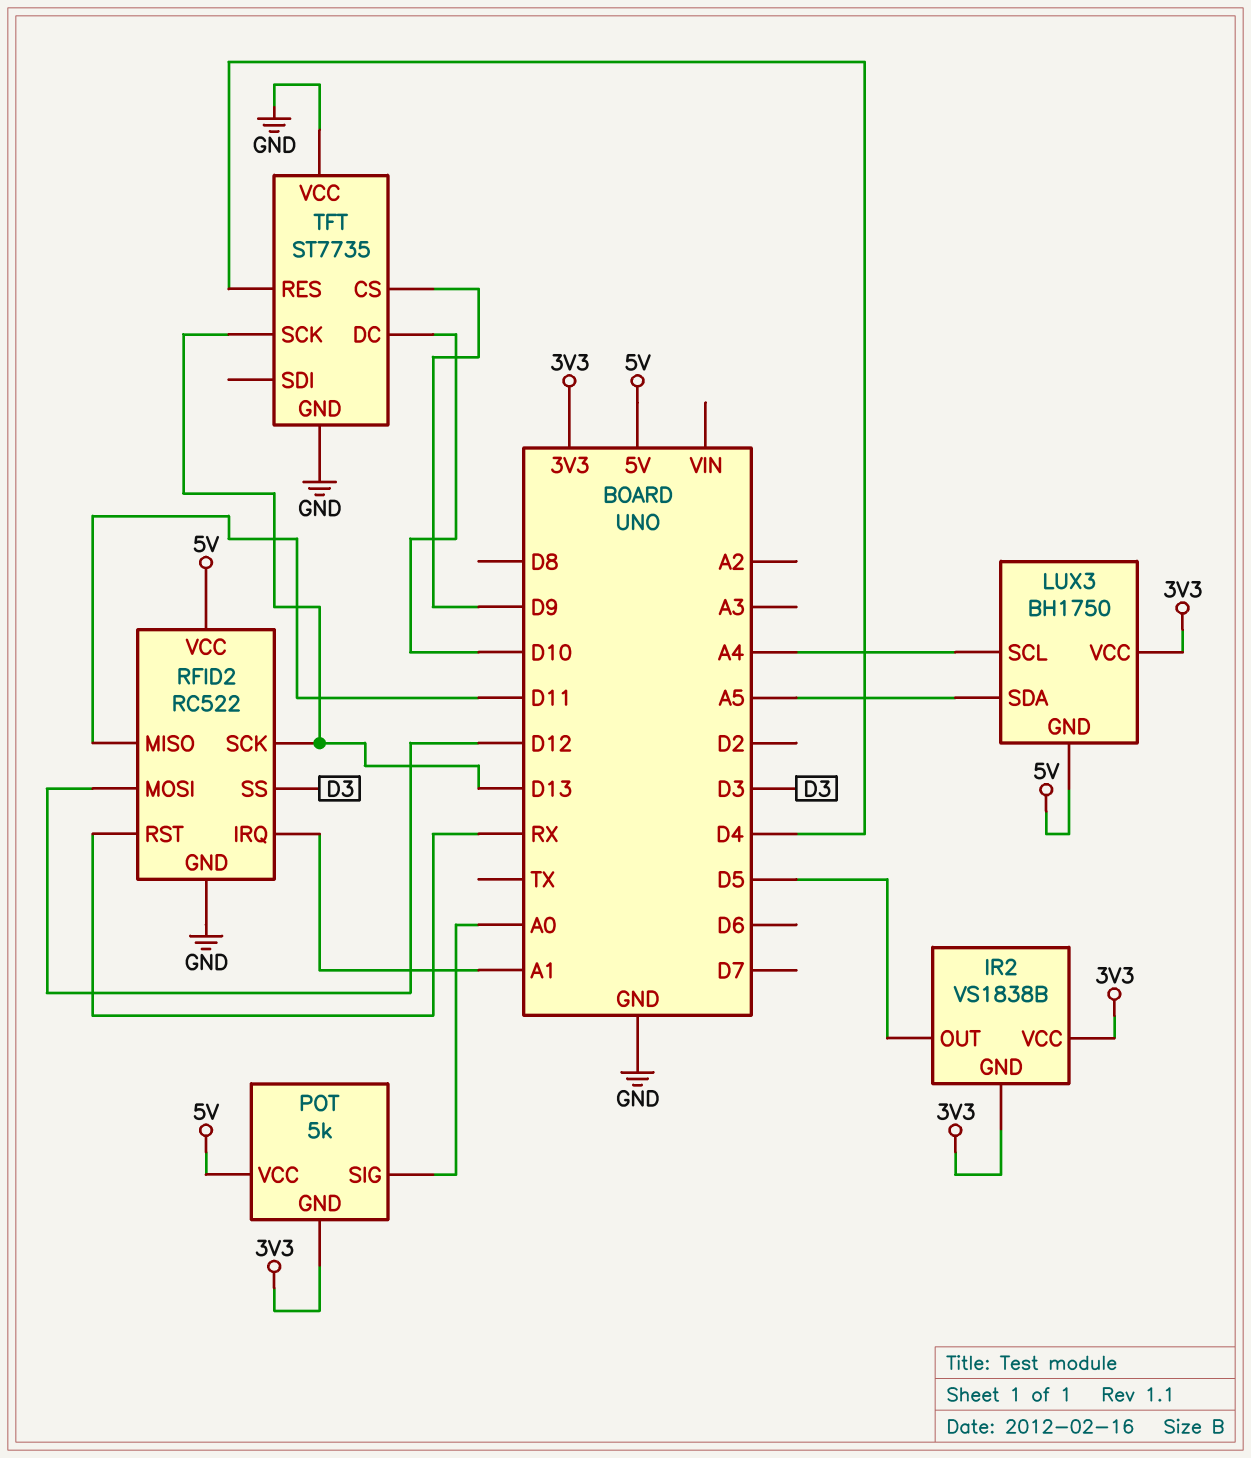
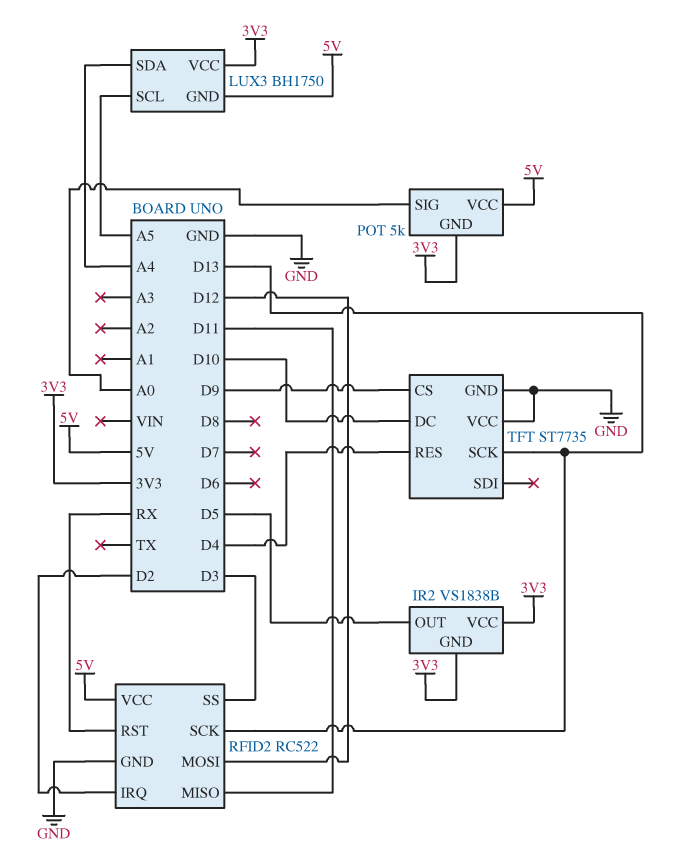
LUX3 pin SCL: A4 -> A5
LUX3 pin SDA: A5 -> A4
RFID2 pin IRQ: A1 -> D2

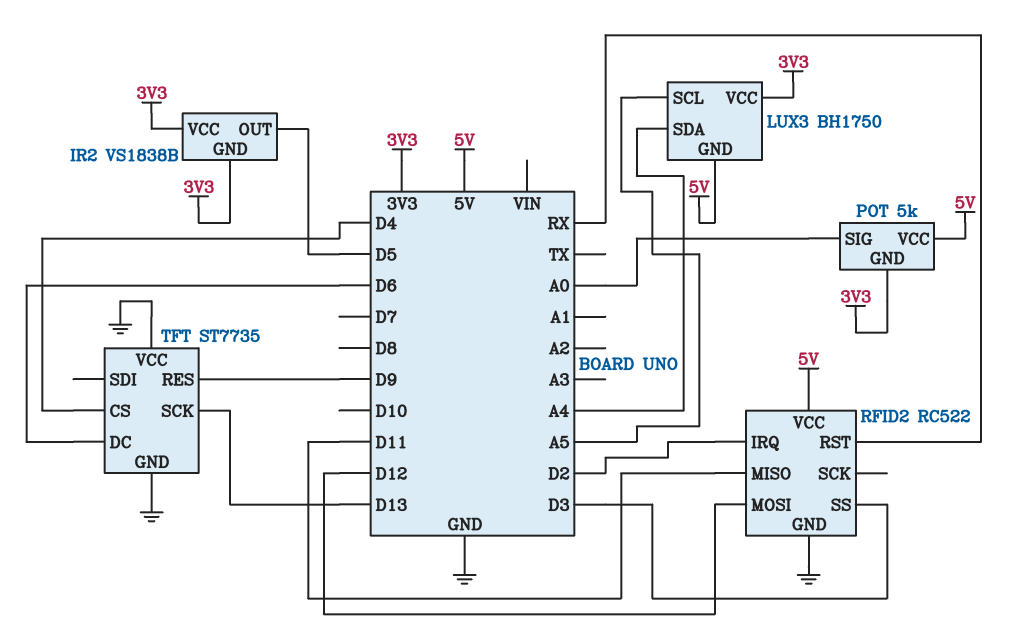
RFID2 pin SCK: D13 -> none
TFT pin CS: D9 -> D4
TFT pin DC: D10 -> D6
TFT pin RES: D4 -> D9

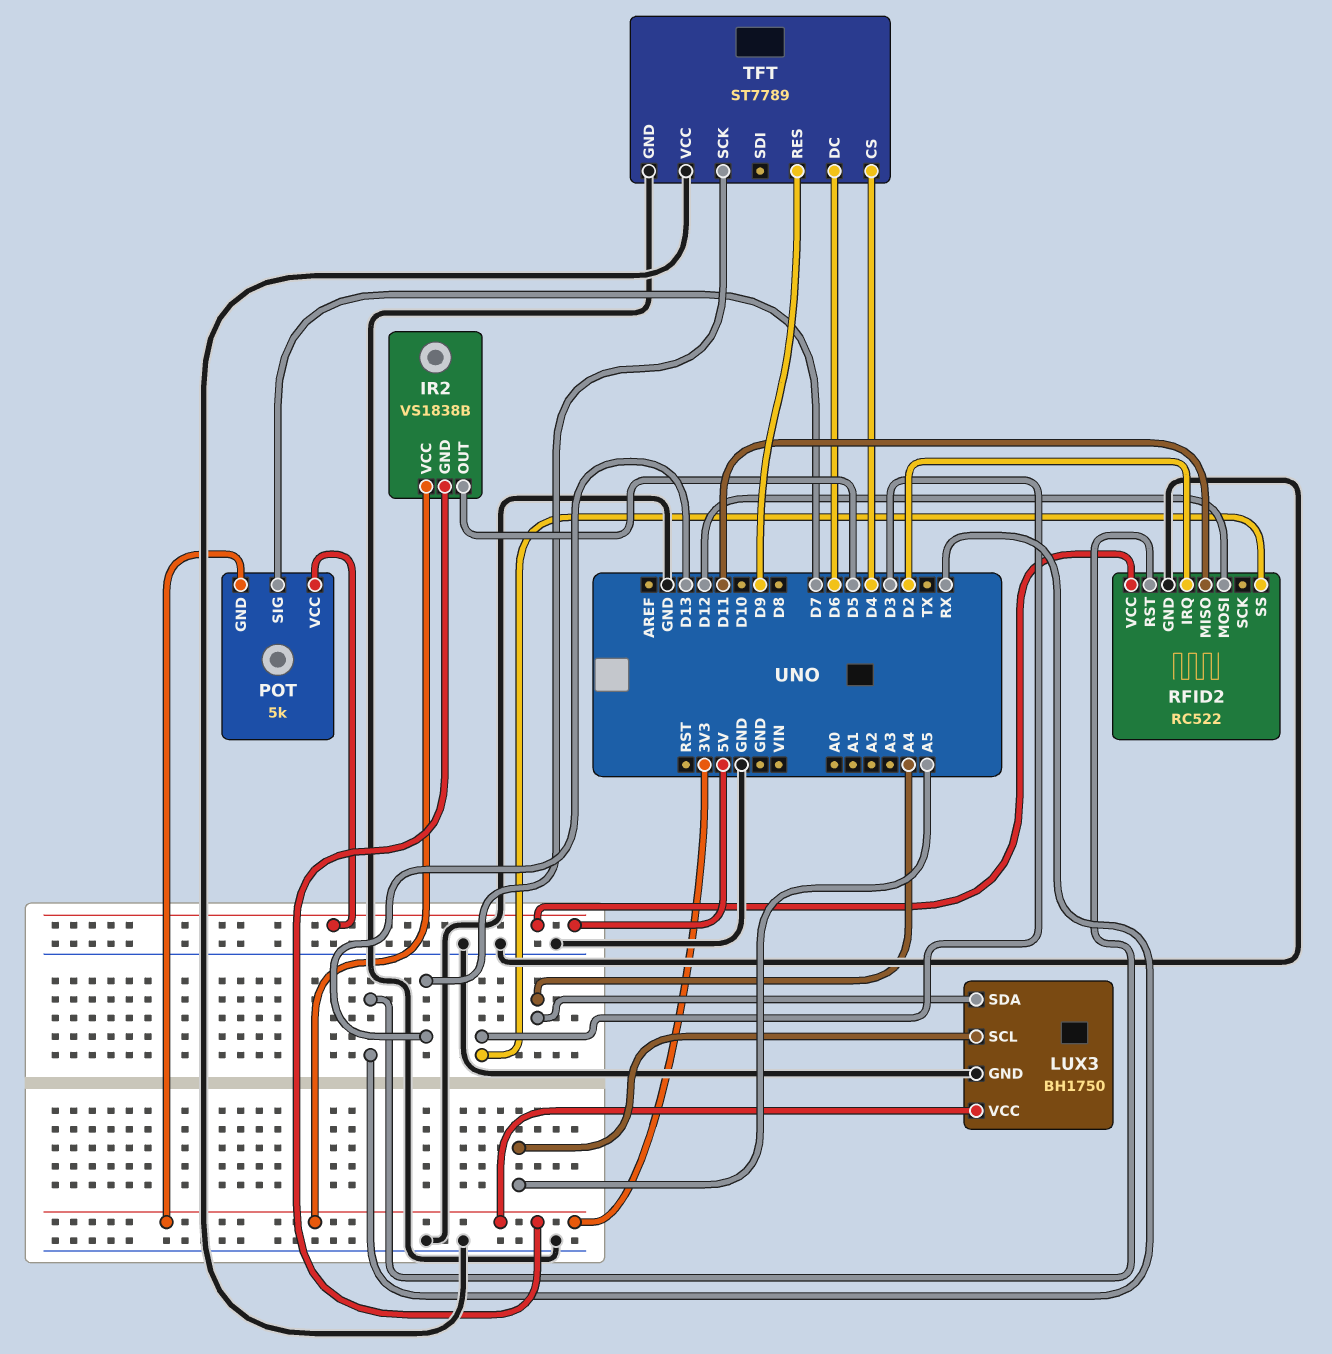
LUX3 pin GND: 5V -> GND
POT pin SIG: A0 -> D7
TFT: ST7735 -> ST7789

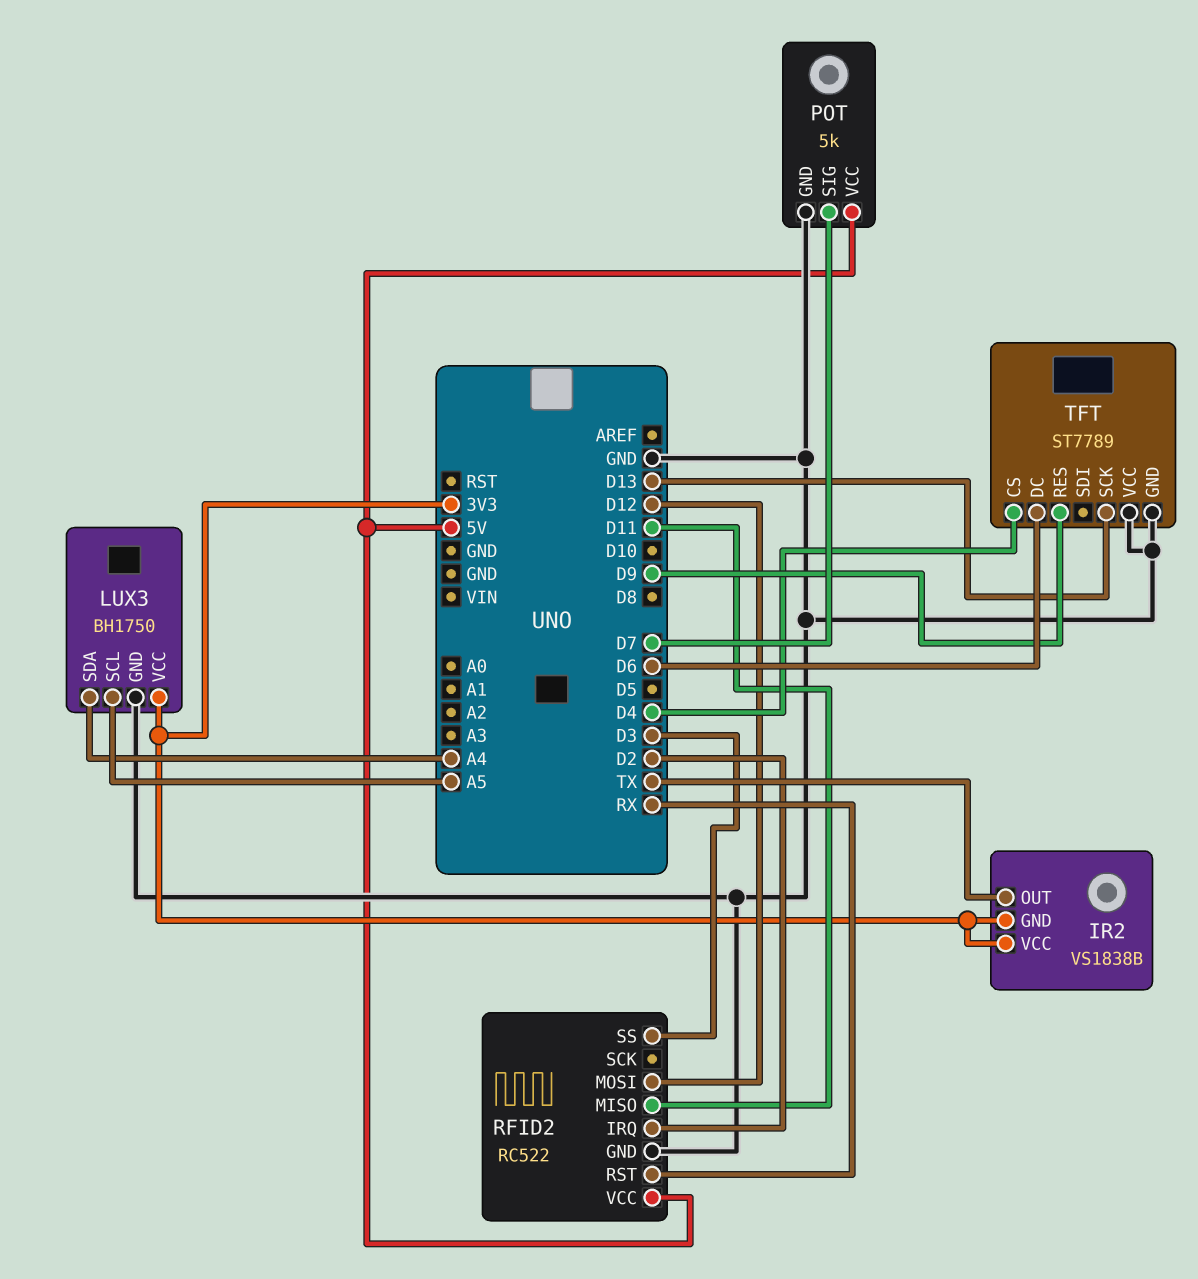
IR2 pin OUT: D5 -> TX
POT pin GND: 3V3 -> GND

